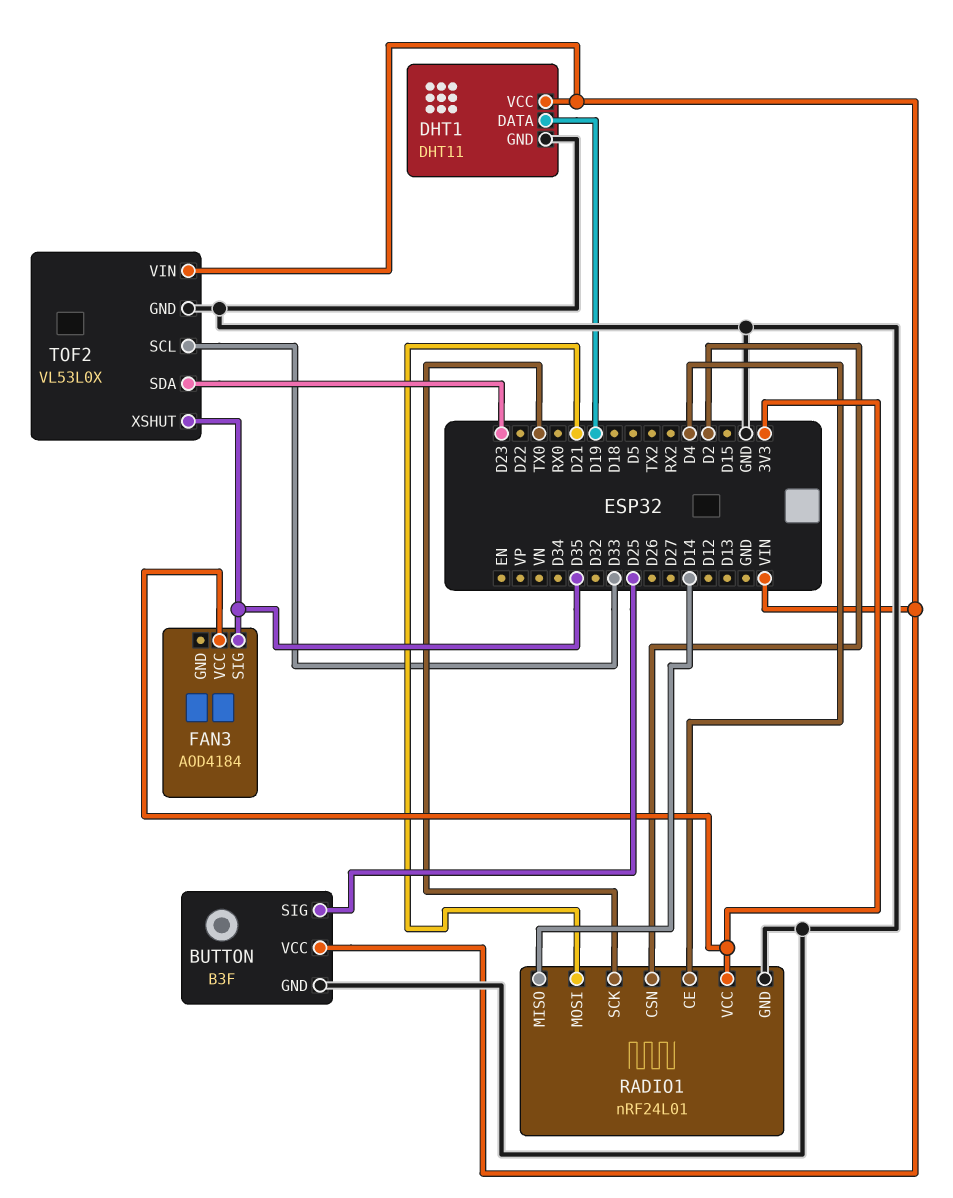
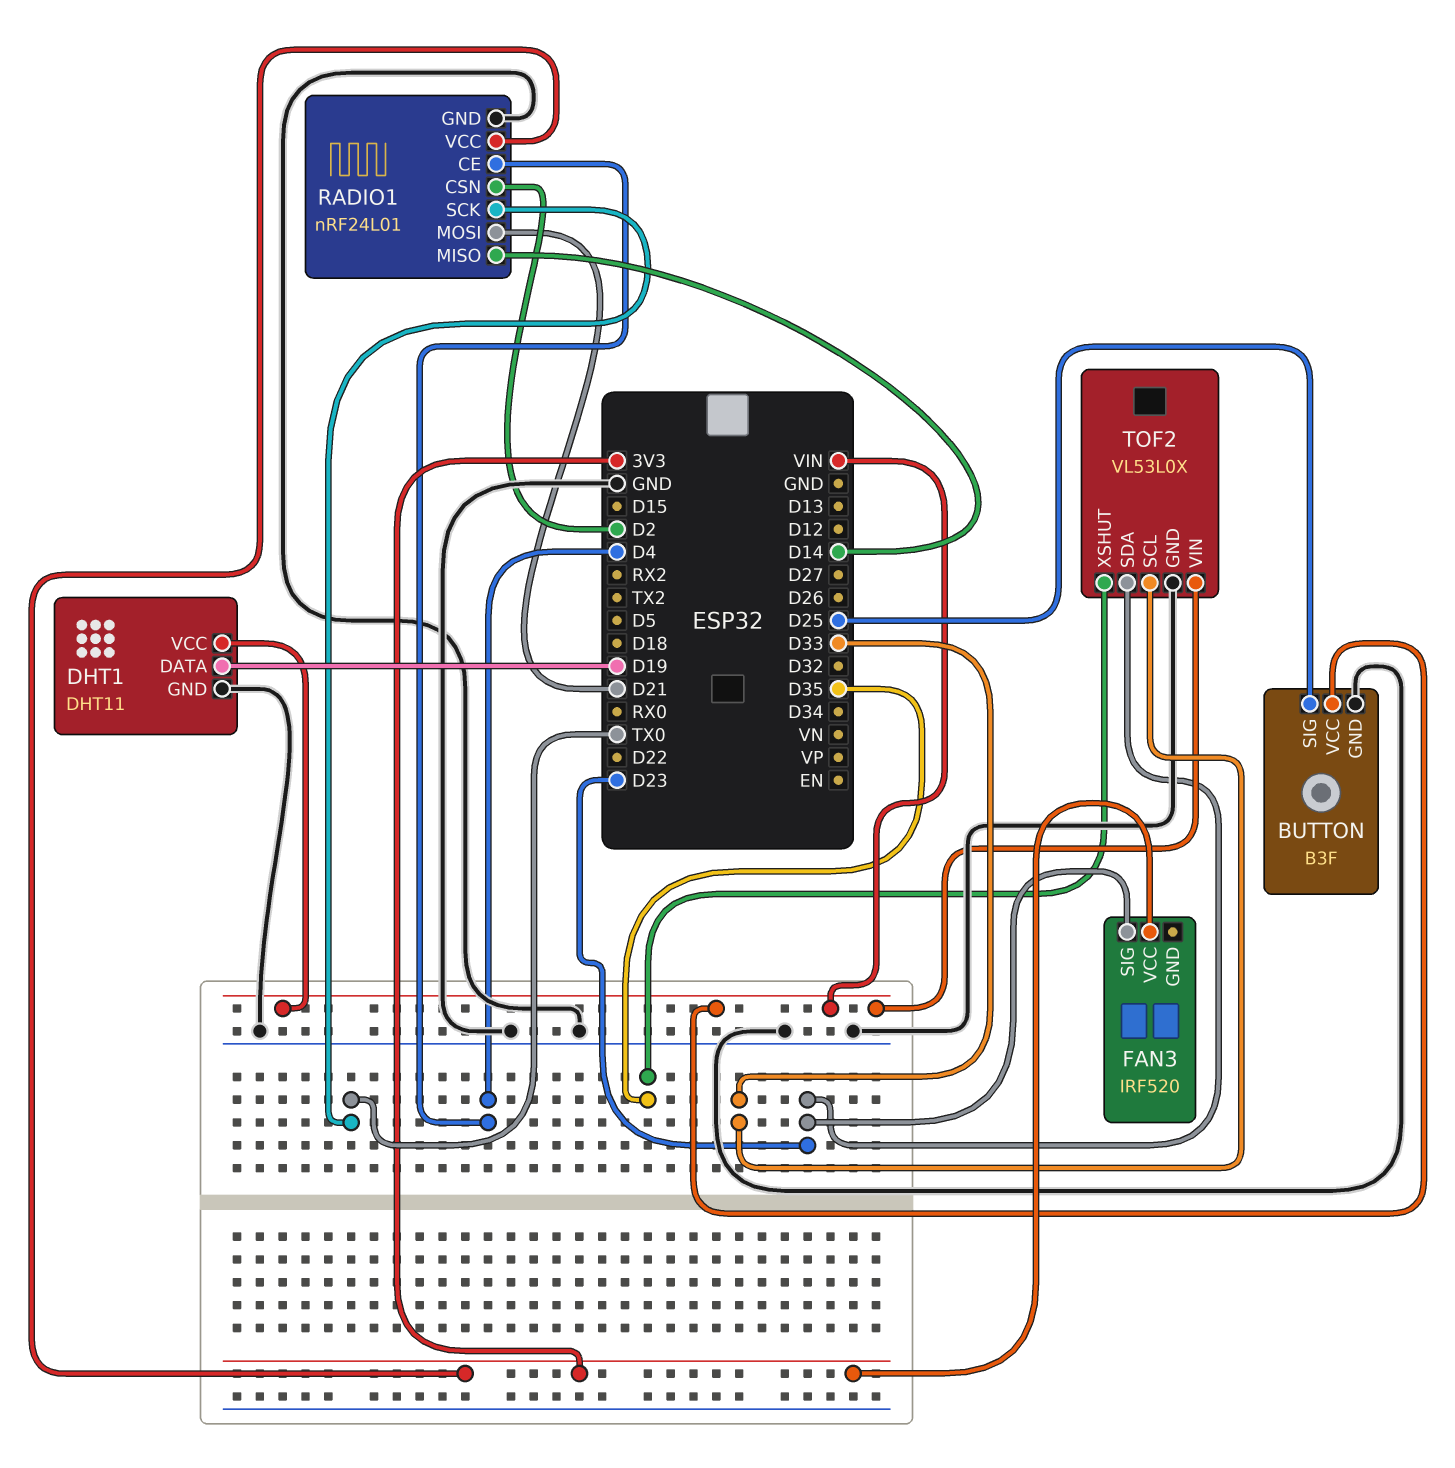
FAN3: AOD4184 -> IRF520
FAN3 pin SIG: D35 -> D23

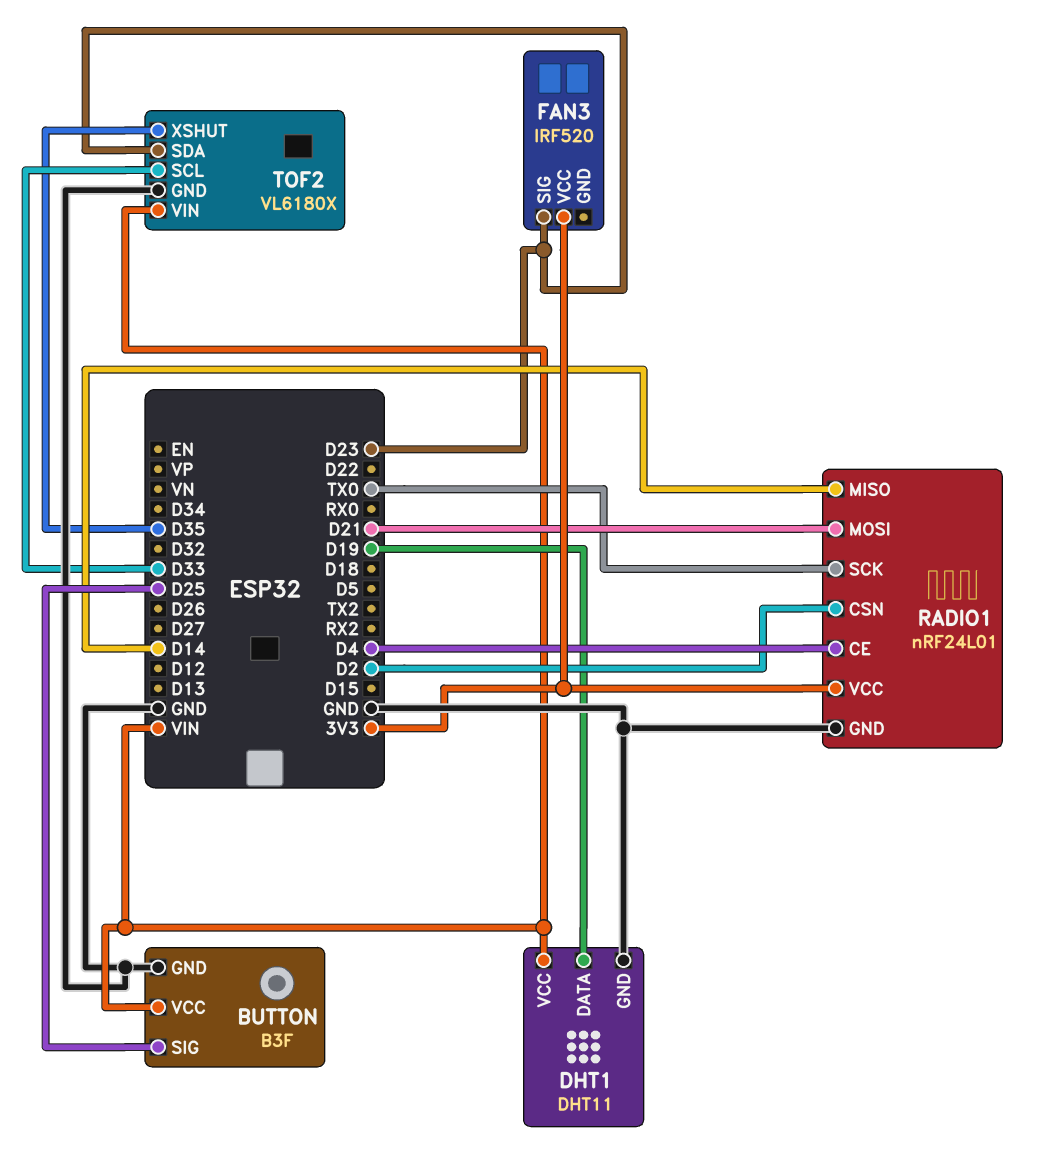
TOF2: VL53L0X -> VL6180X

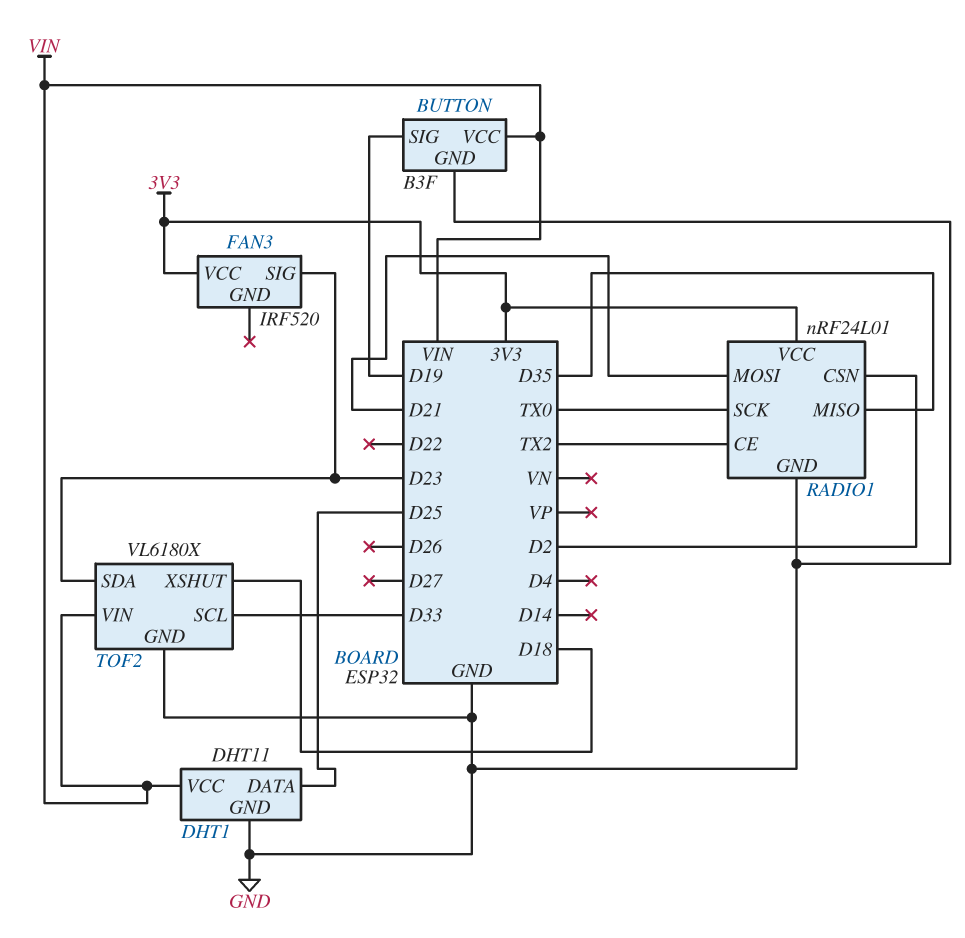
BUTTON pin SIG: D25 -> D19
DHT1 pin DATA: D19 -> D25
RADIO1 pin CE: D4 -> TX2
RADIO1 pin MISO: D14 -> D35
TOF2 pin XSHUT: D35 -> D18

